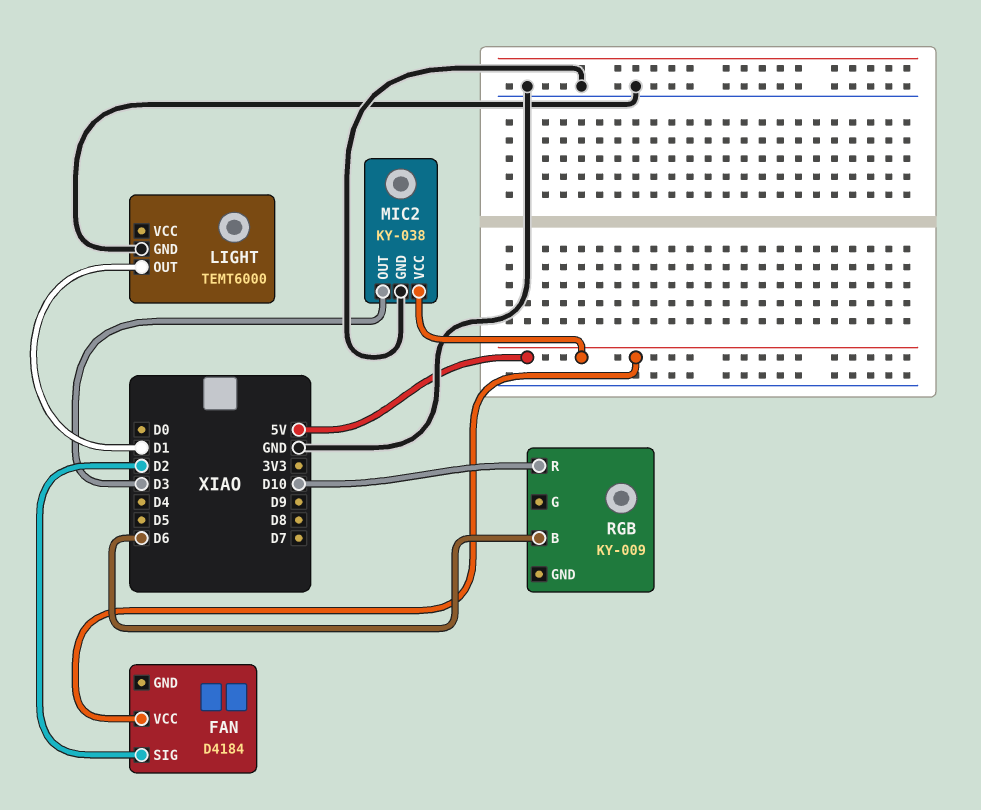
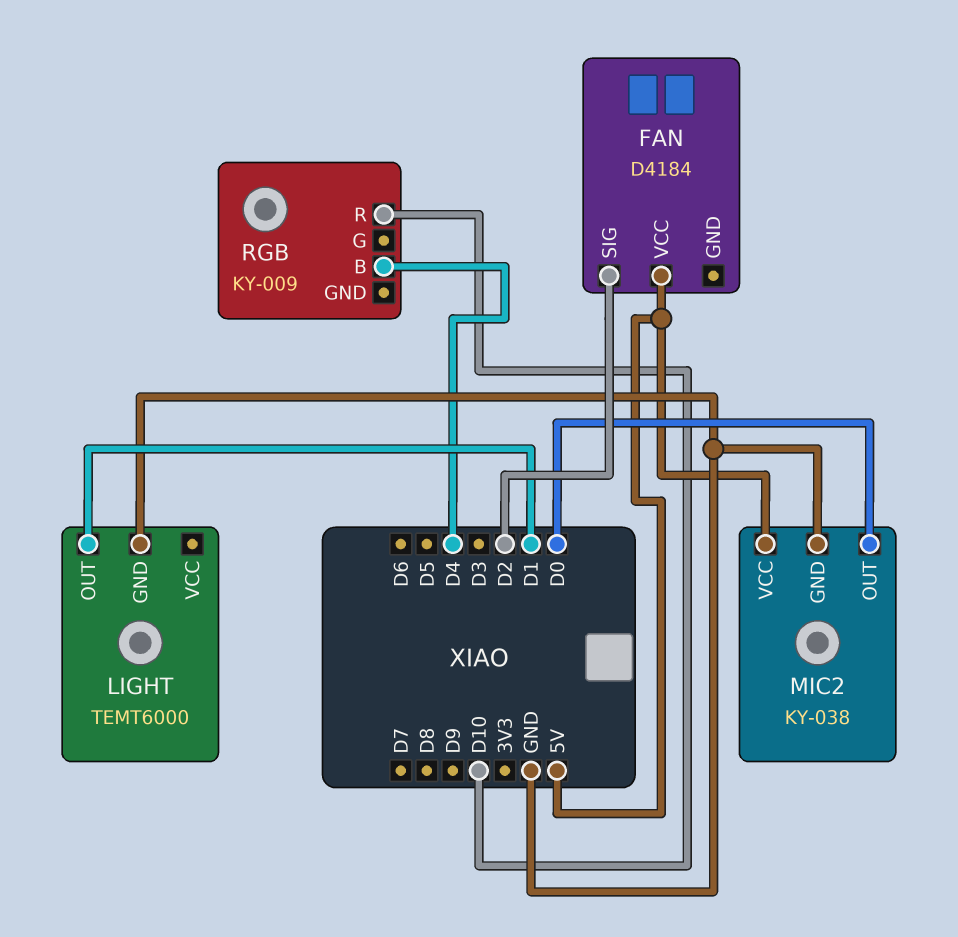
MIC2 pin OUT: D3 -> D0
RGB pin B: D6 -> D4

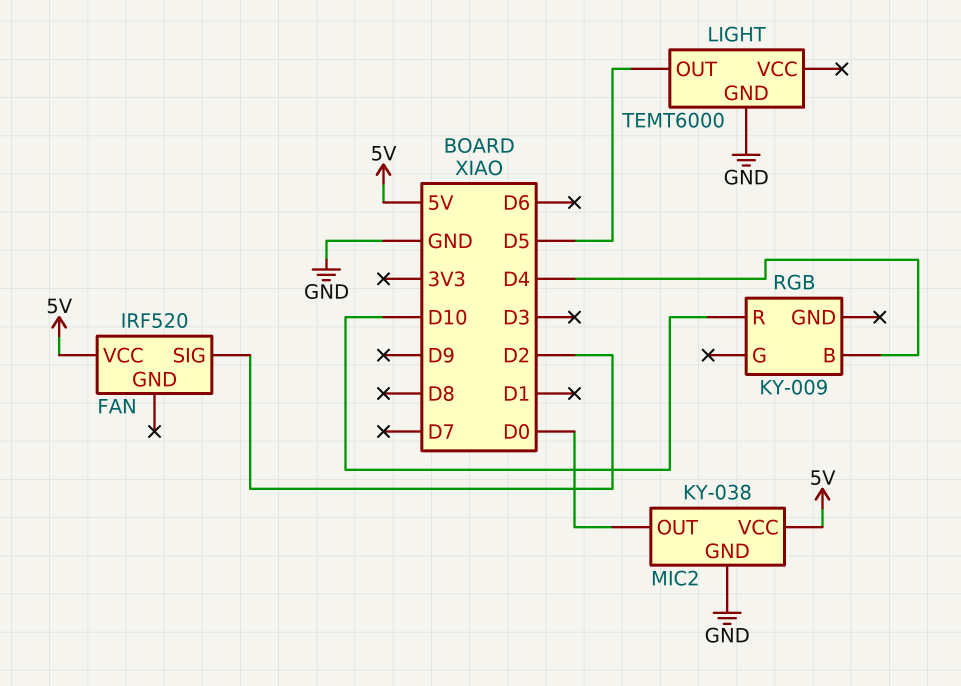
FAN: D4184 -> IRF520
LIGHT pin OUT: D1 -> D5

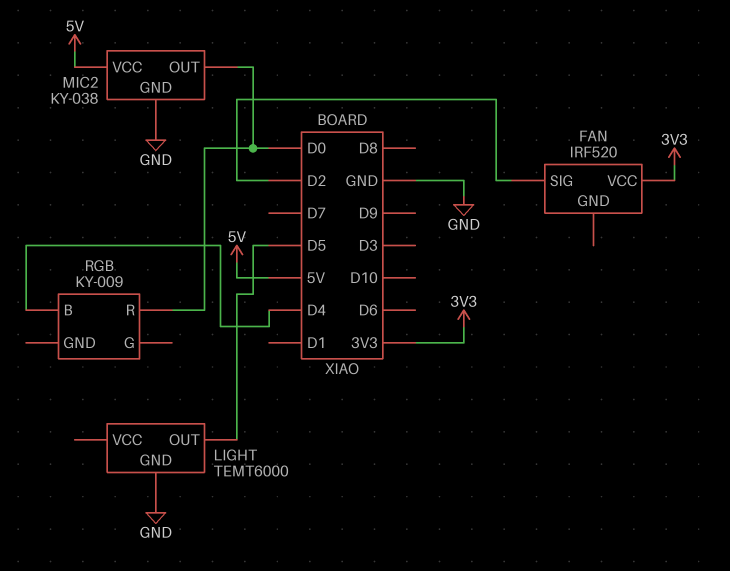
FAN pin VCC: 5V -> 3V3
RGB pin R: D10 -> D0

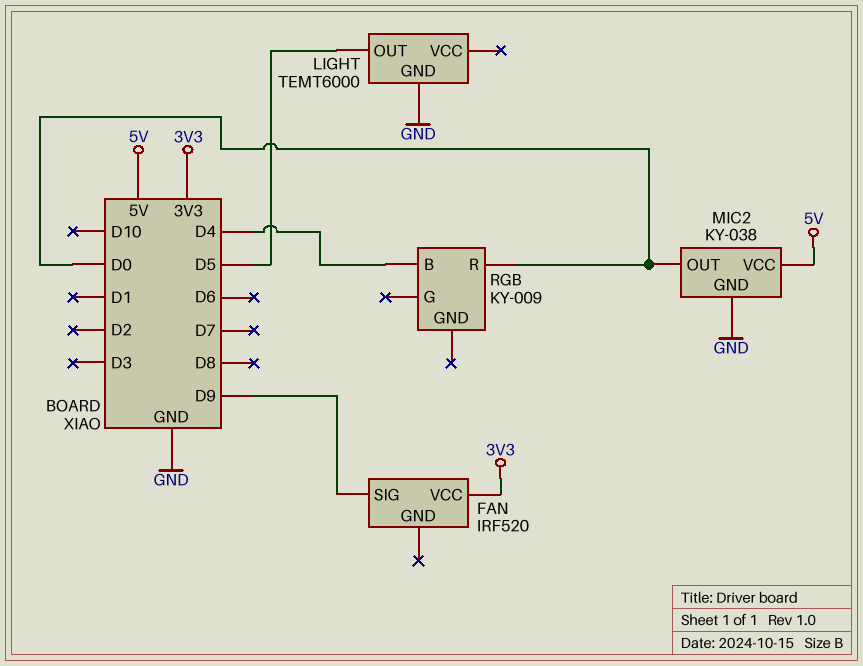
FAN pin SIG: D2 -> D9

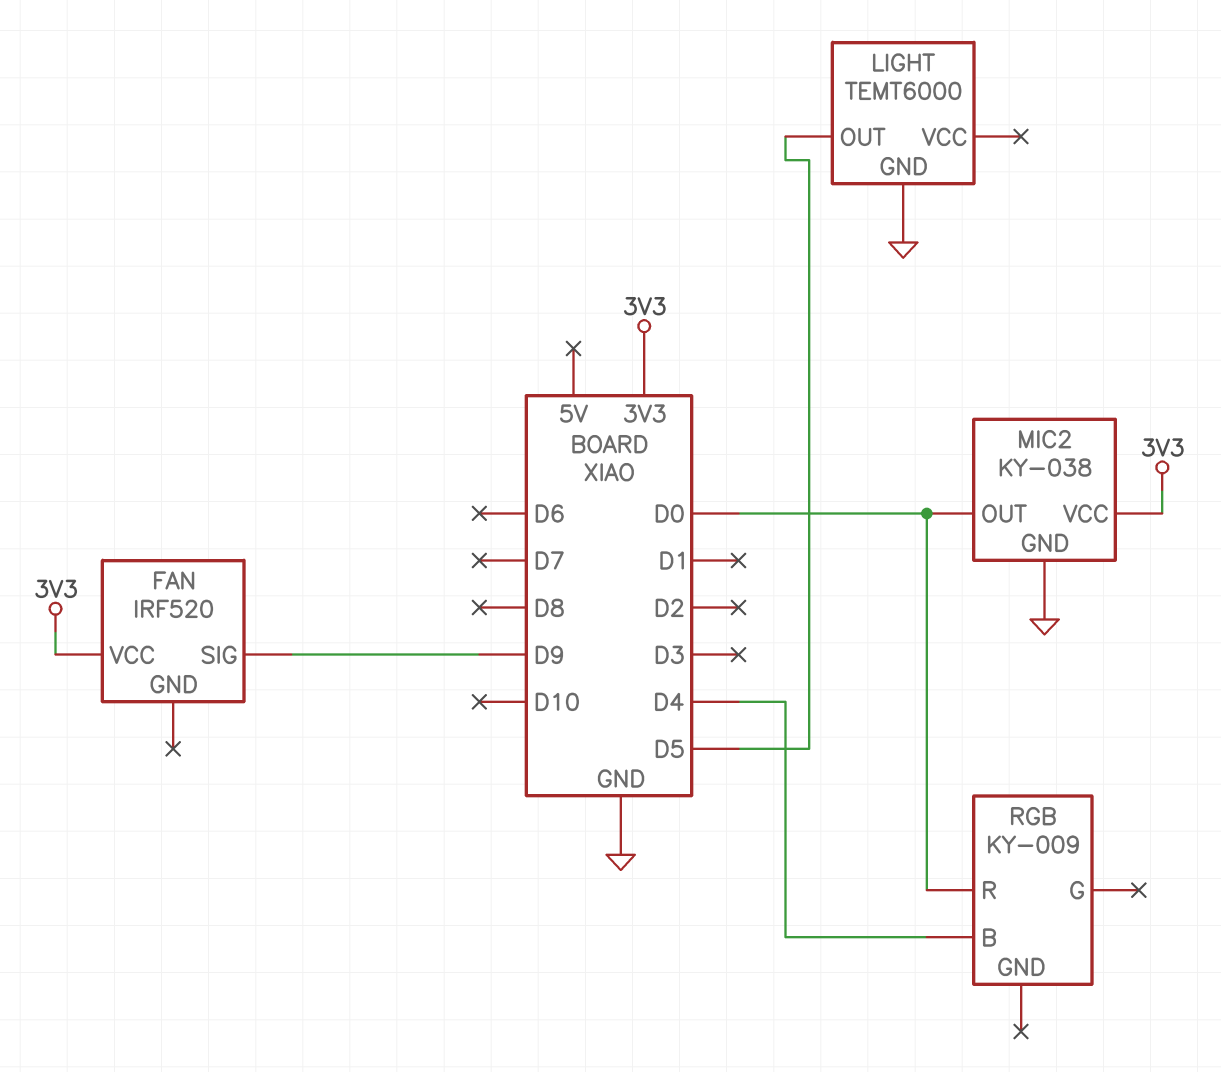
MIC2 pin VCC: 5V -> 3V3

